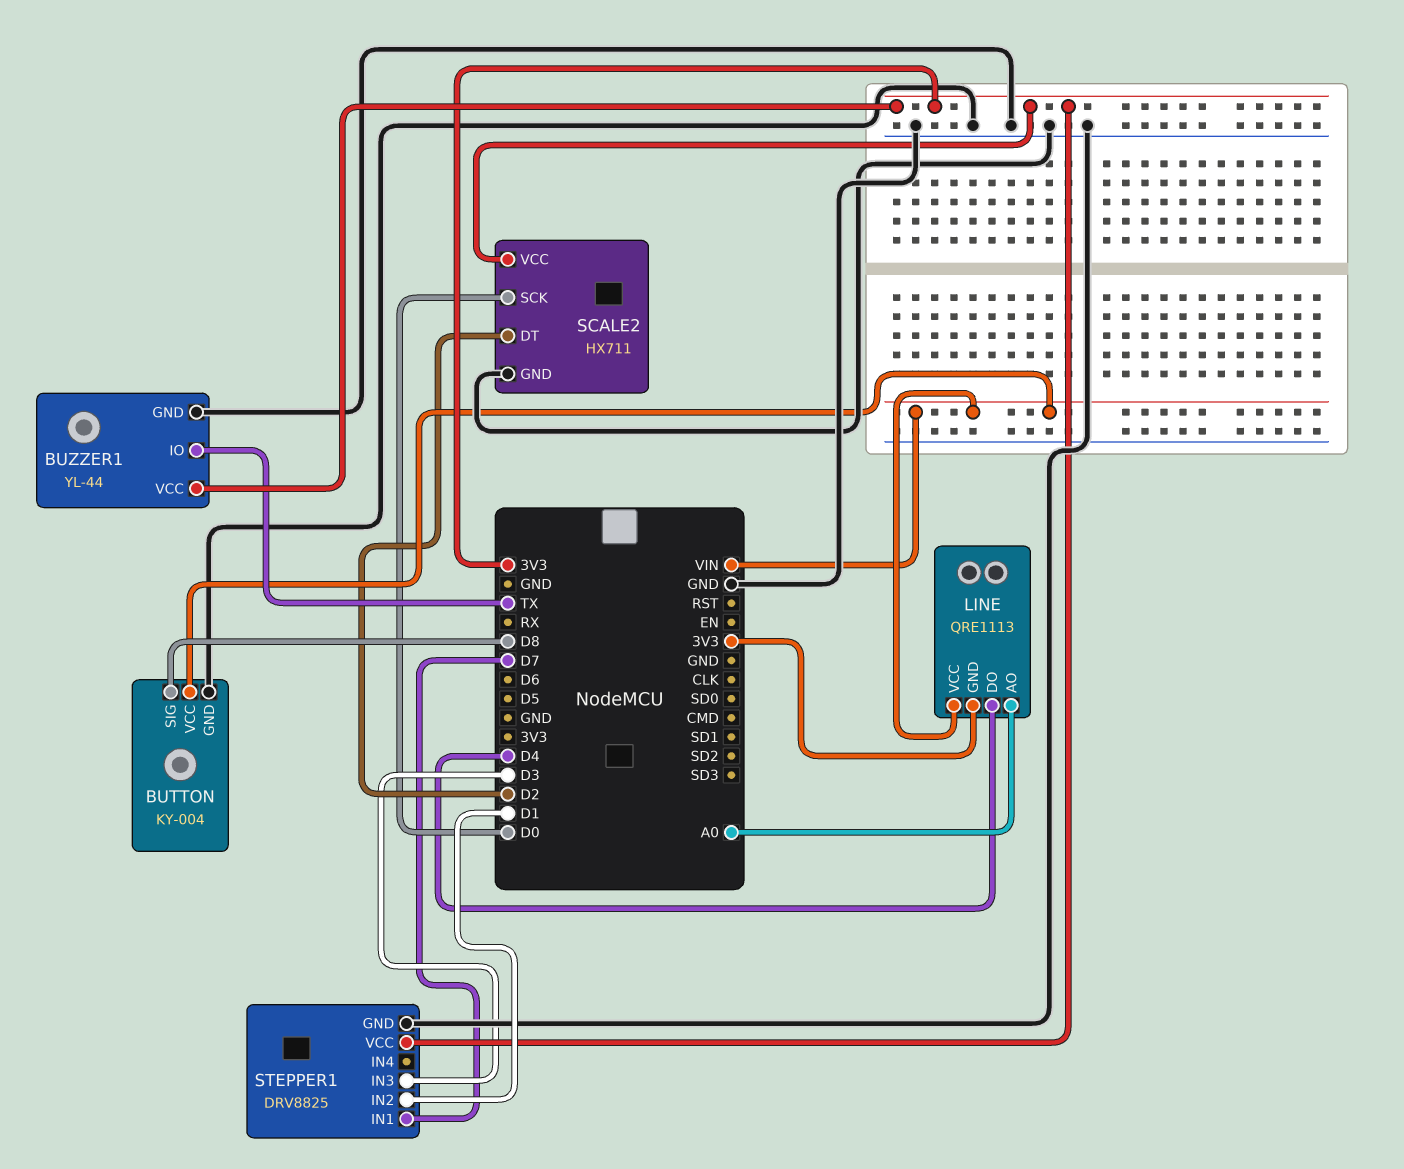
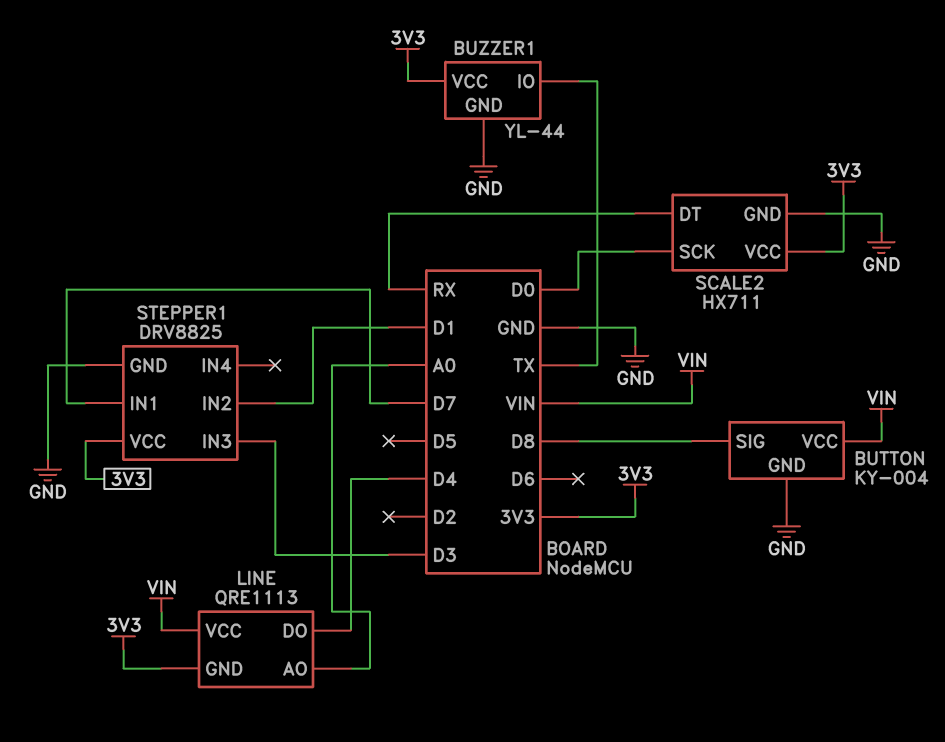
SCALE2 pin DT: D2 -> RX

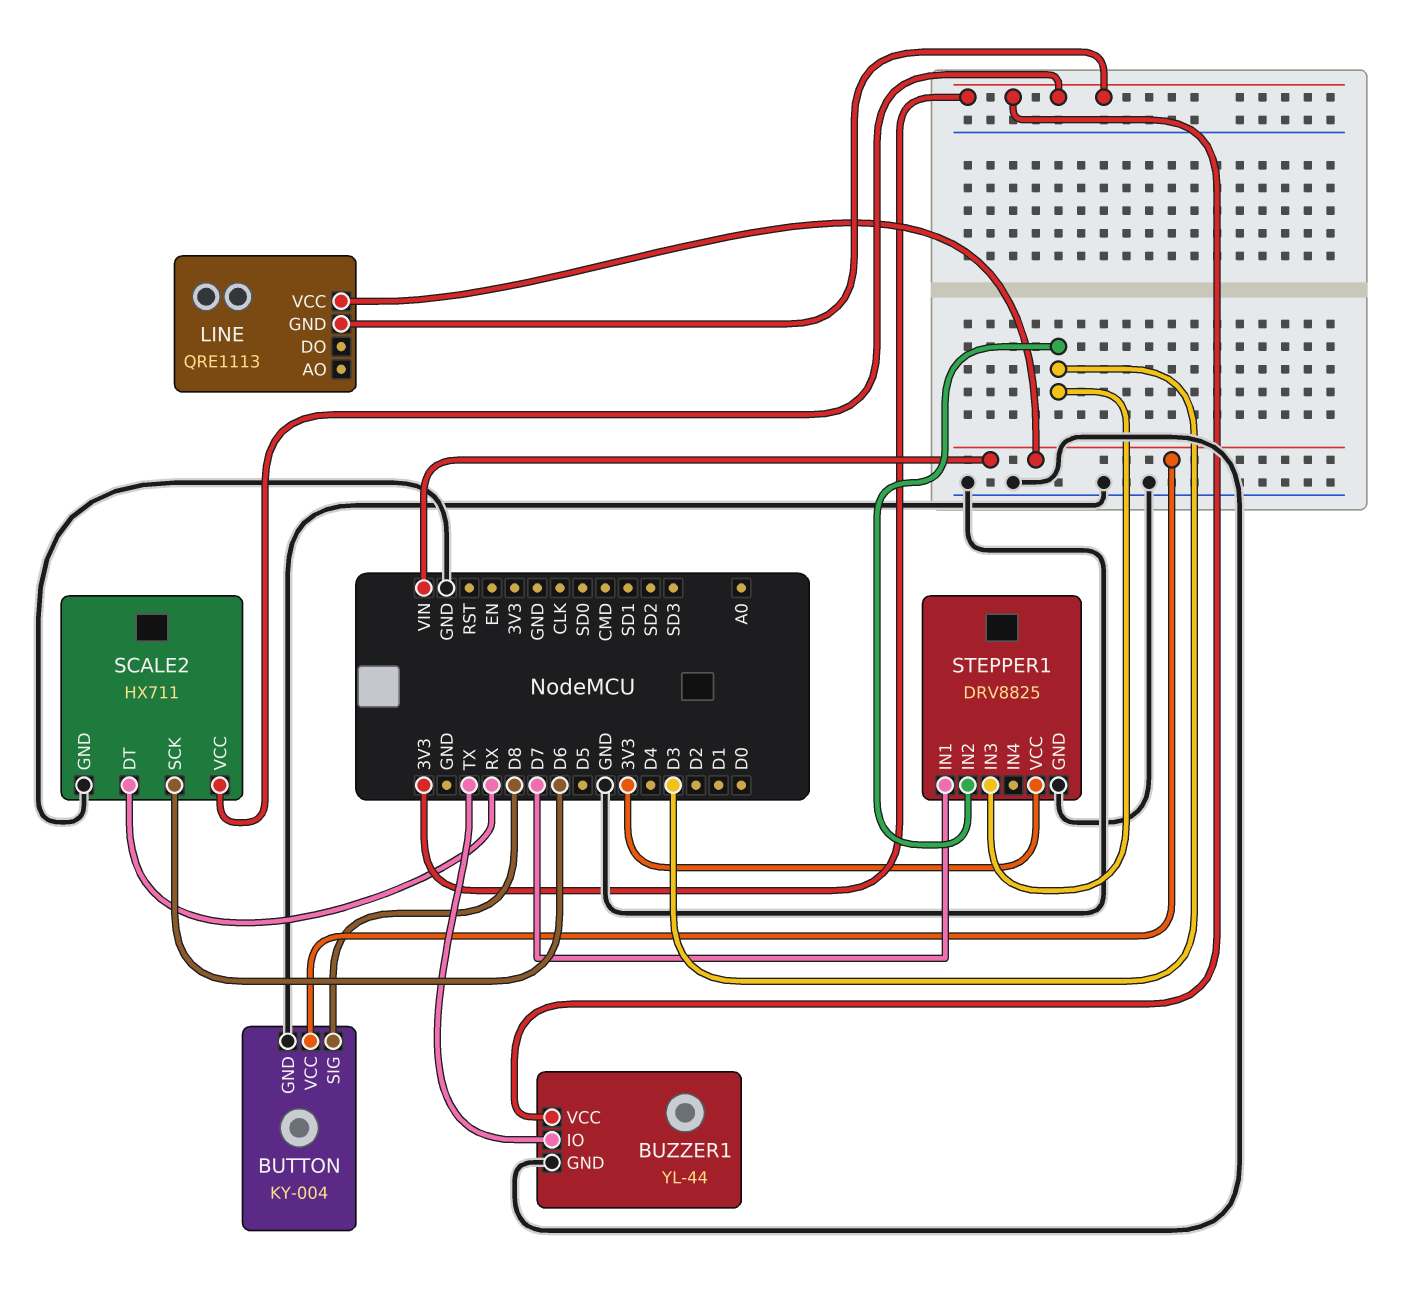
LINE pin AO: A0 -> none
LINE pin DO: D4 -> none
SCALE2 pin SCK: D0 -> D6
STEPPER1 pin IN2: D1 -> D3

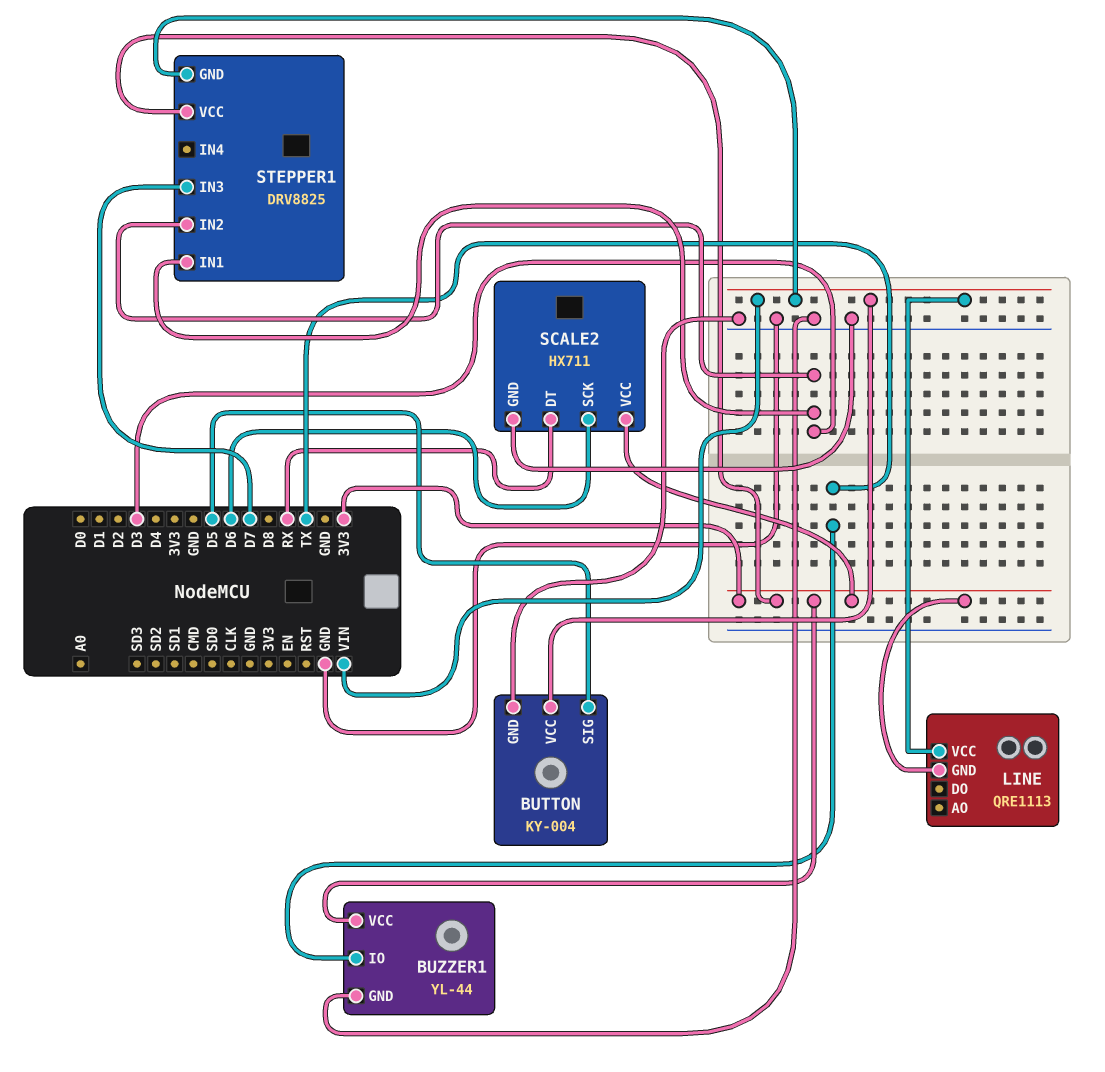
BUTTON pin SIG: D8 -> D5
STEPPER1 pin GND: GND -> VIN
STEPPER1 pin IN1: D7 -> D3
STEPPER1 pin IN3: D3 -> D7

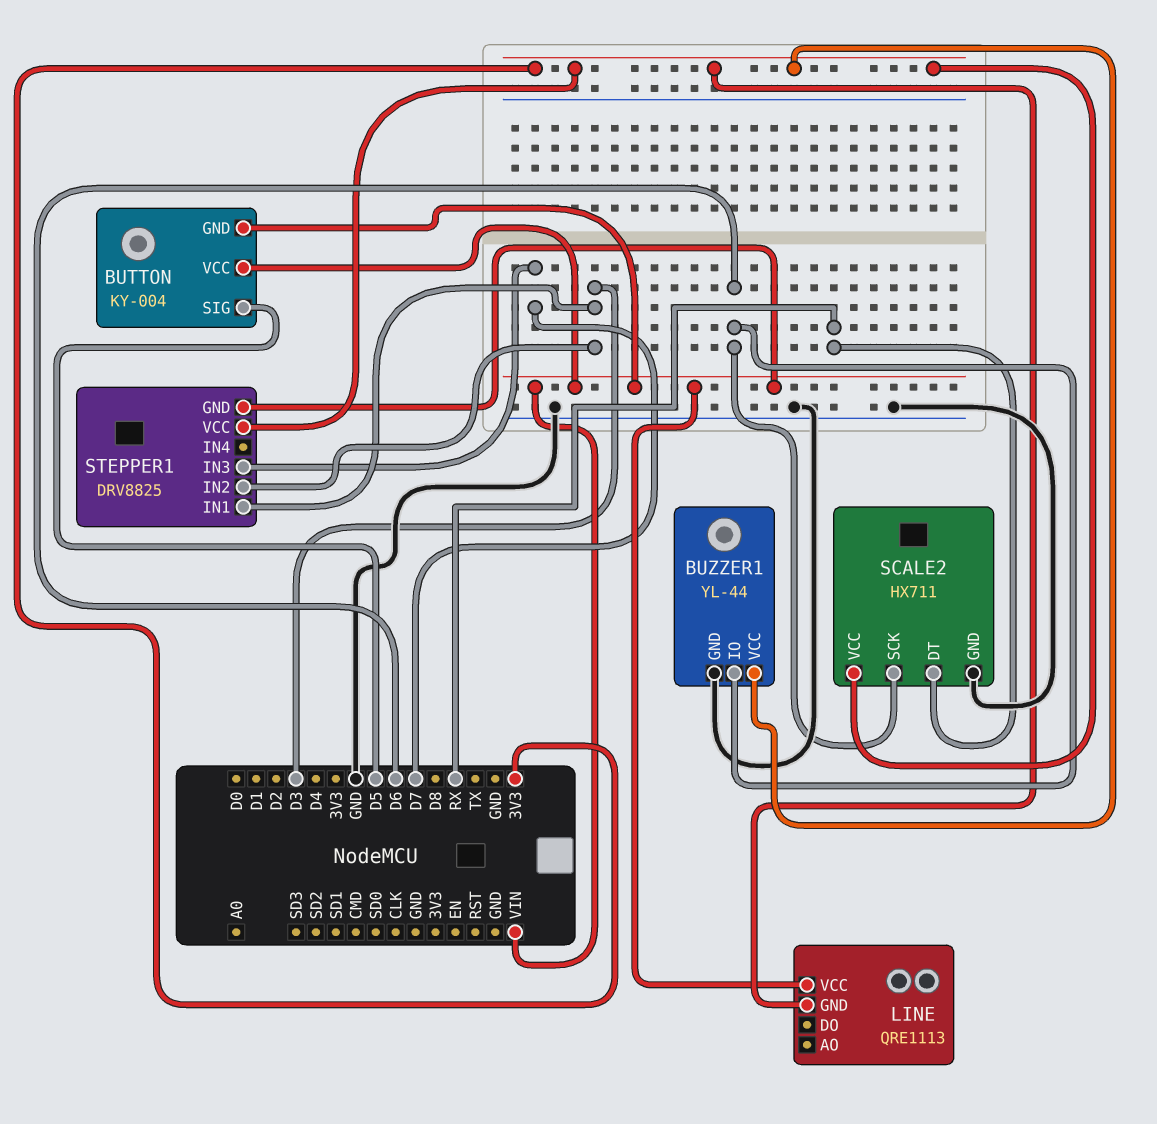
BUTTON pin GND: GND -> VIN
BUZZER1 pin IO: TX -> D6

